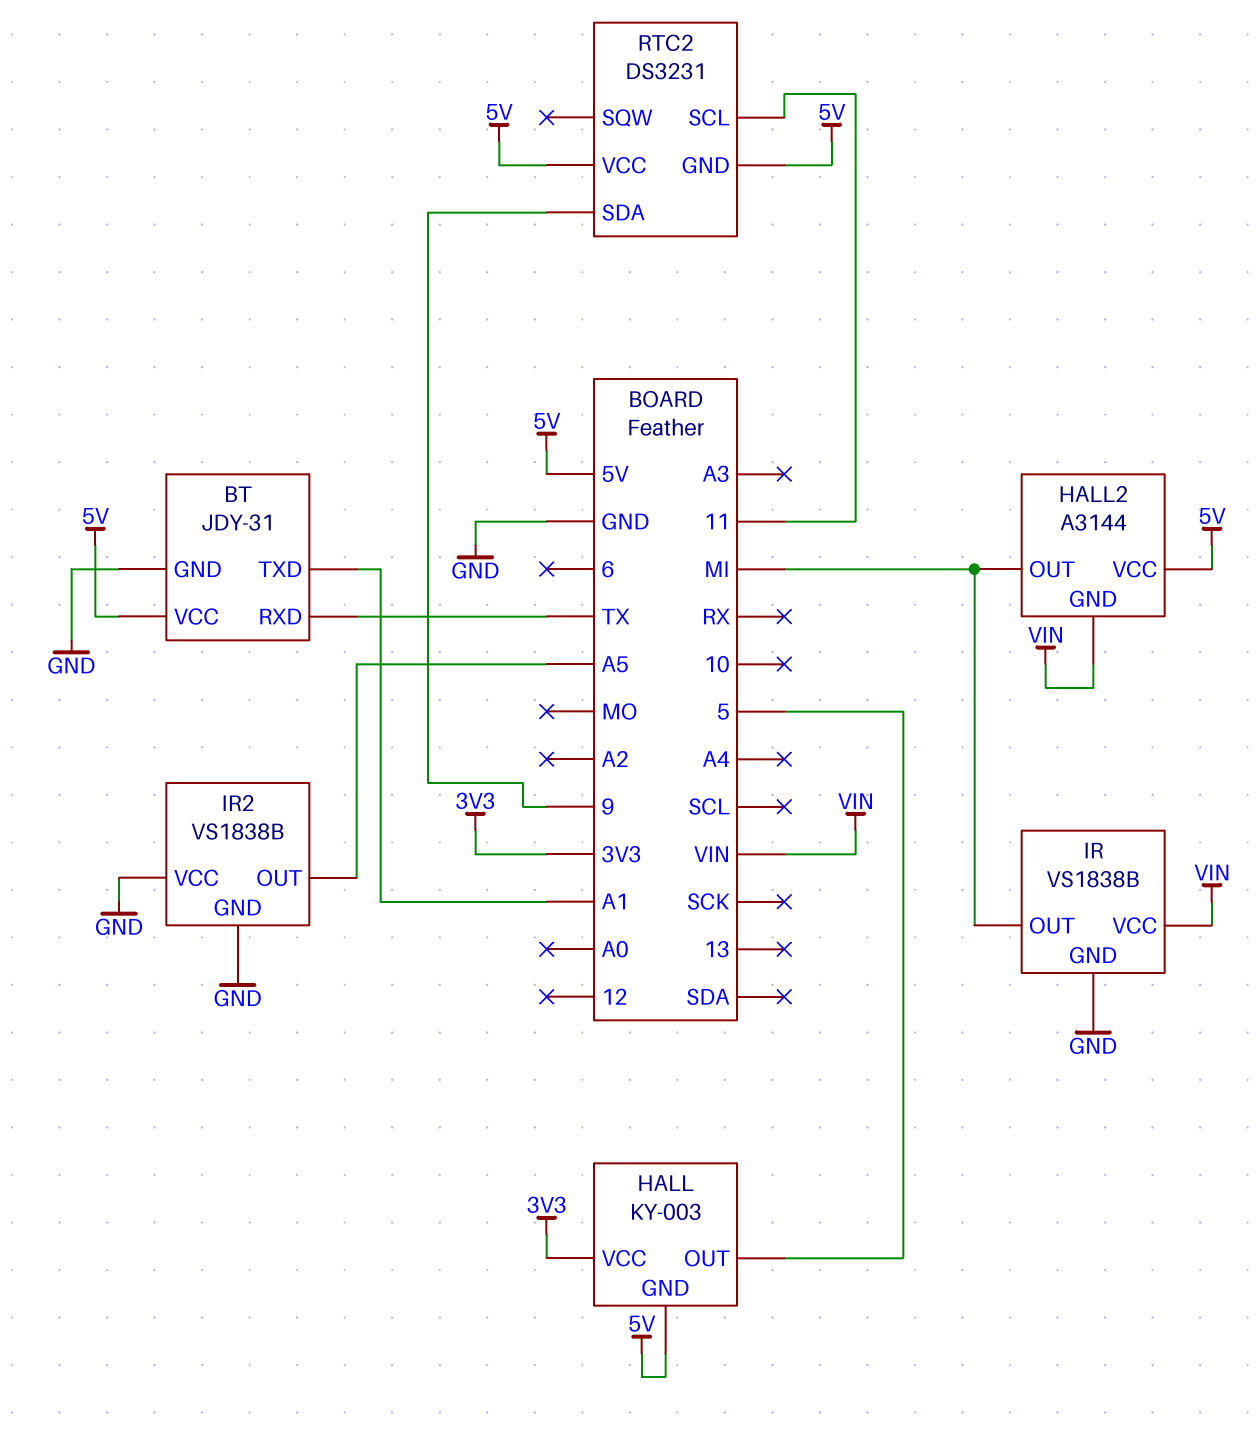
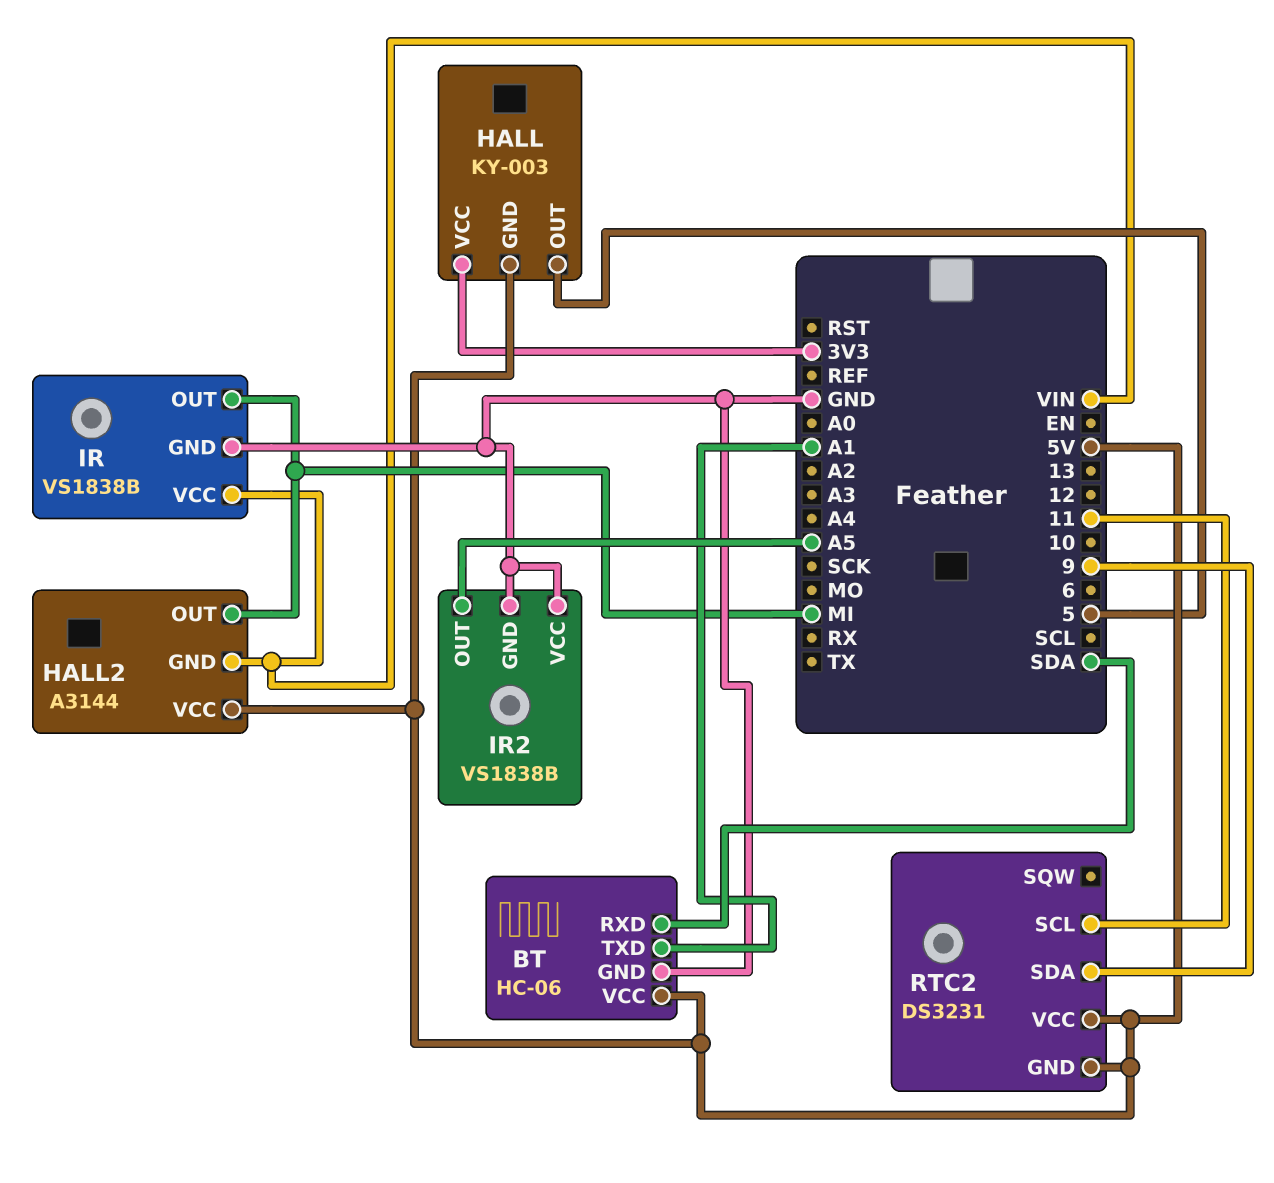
BT: JDY-31 -> HC-06
BT pin RXD: TX -> SDA

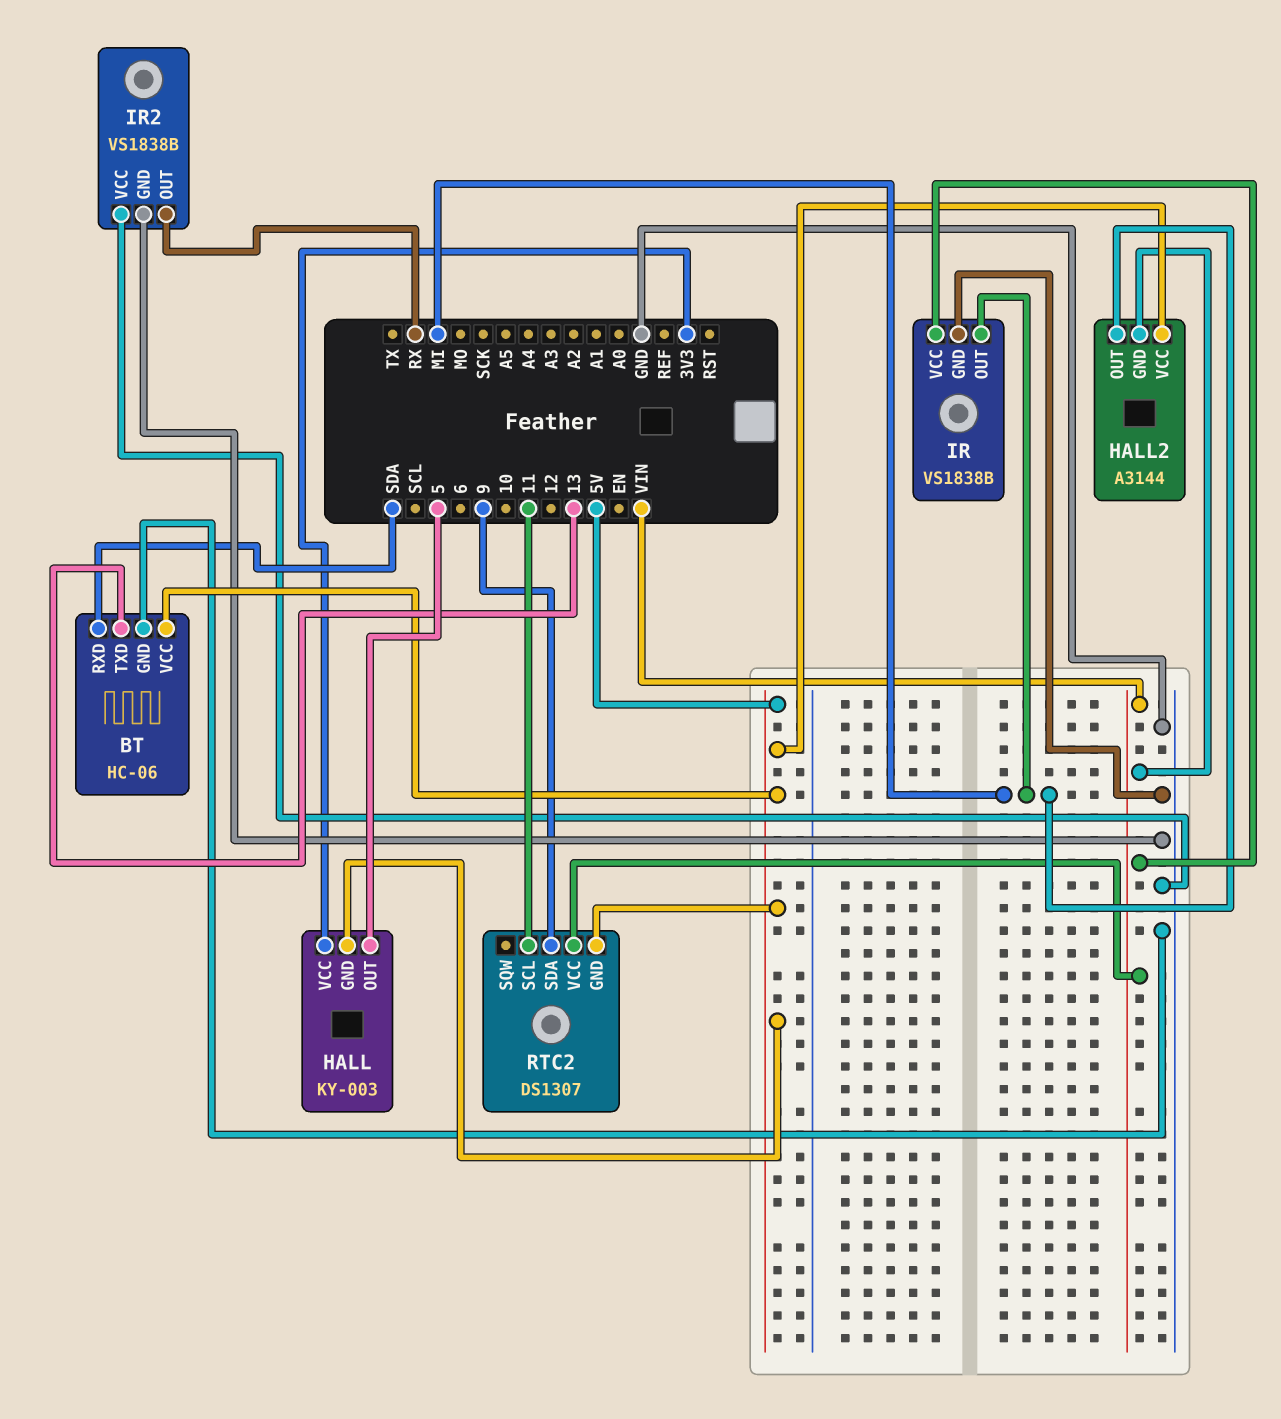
BT pin TXD: A1 -> 13
IR2 pin OUT: A5 -> RX
RTC2: DS3231 -> DS1307
RTC2 pin VCC: 5V -> VIN

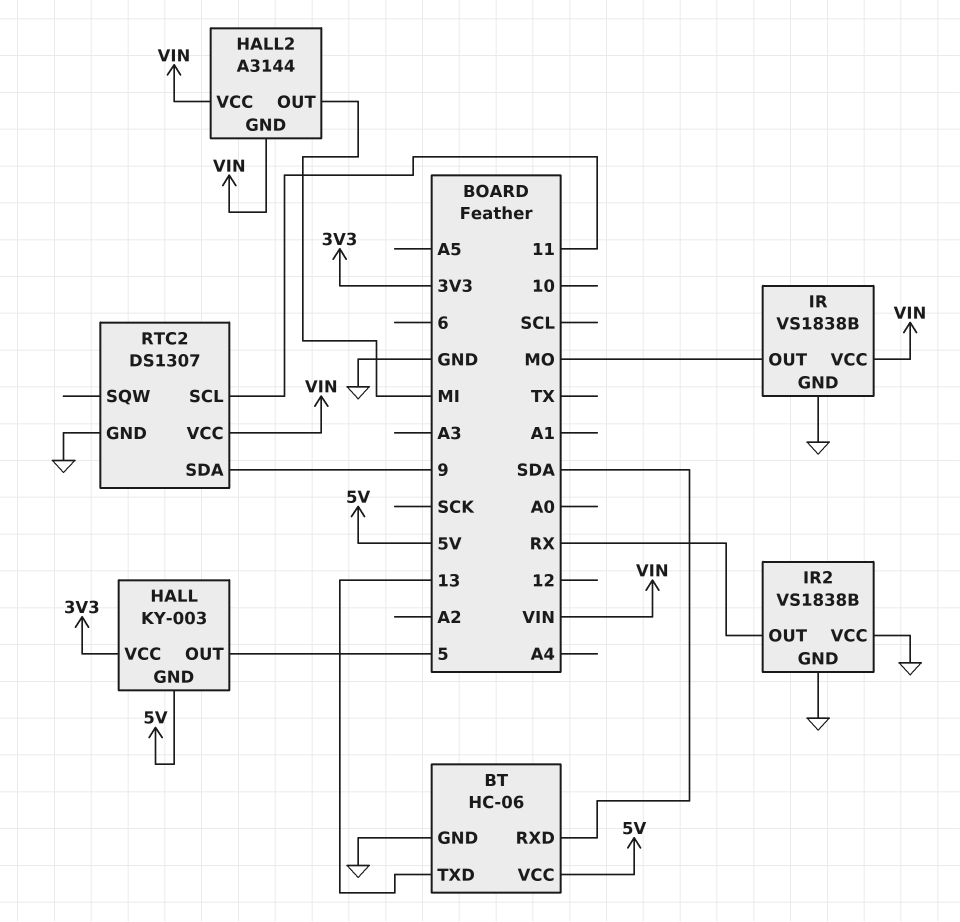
HALL2 pin VCC: 5V -> VIN
IR pin OUT: MI -> MO
RTC2 pin GND: 5V -> GND

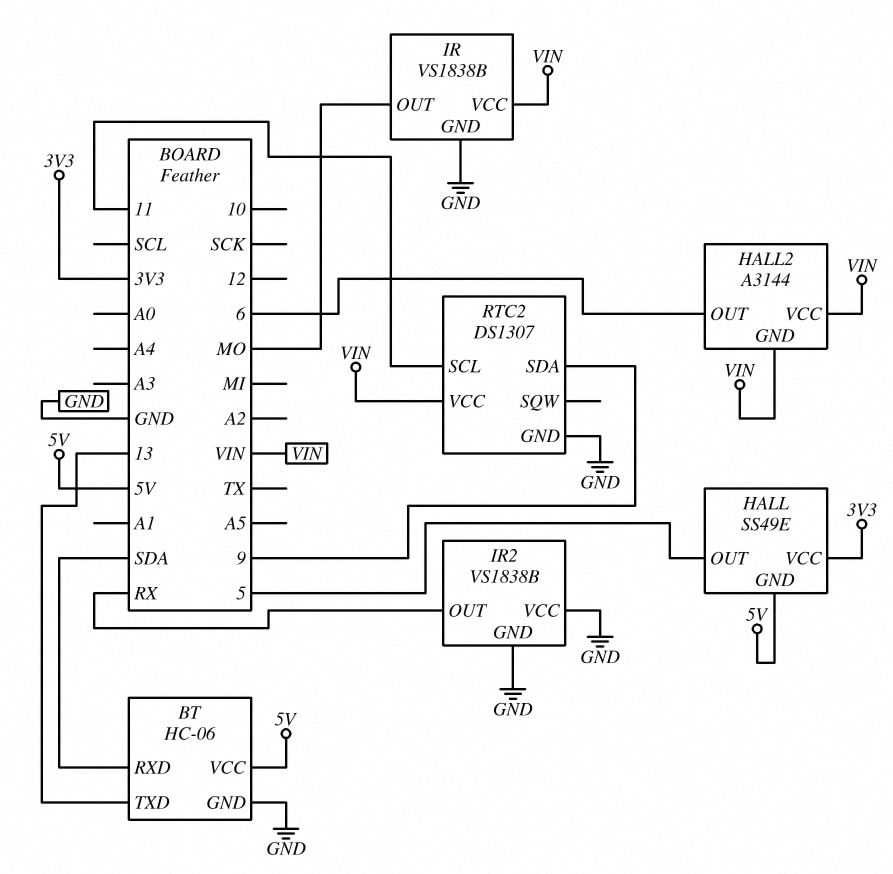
HALL: KY-003 -> SS49E
HALL2 pin OUT: MI -> 6

